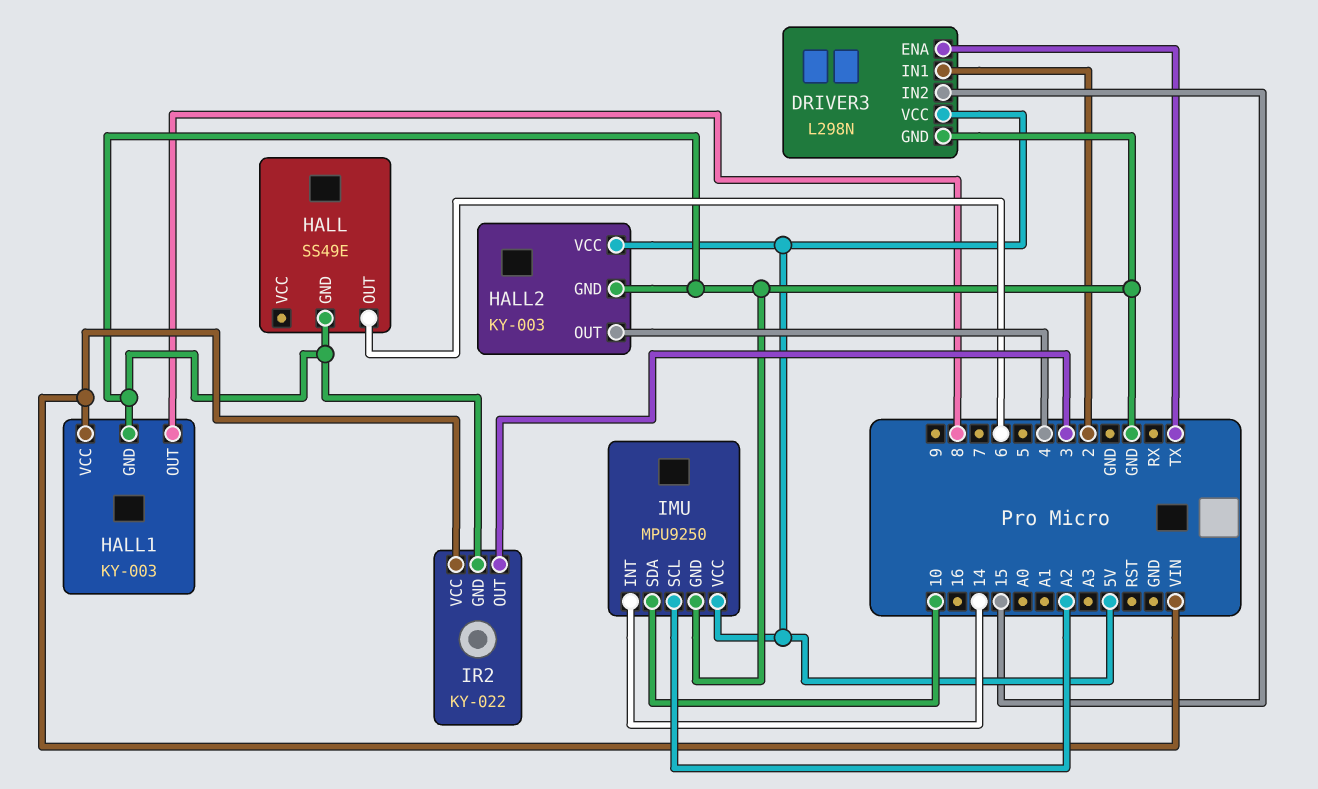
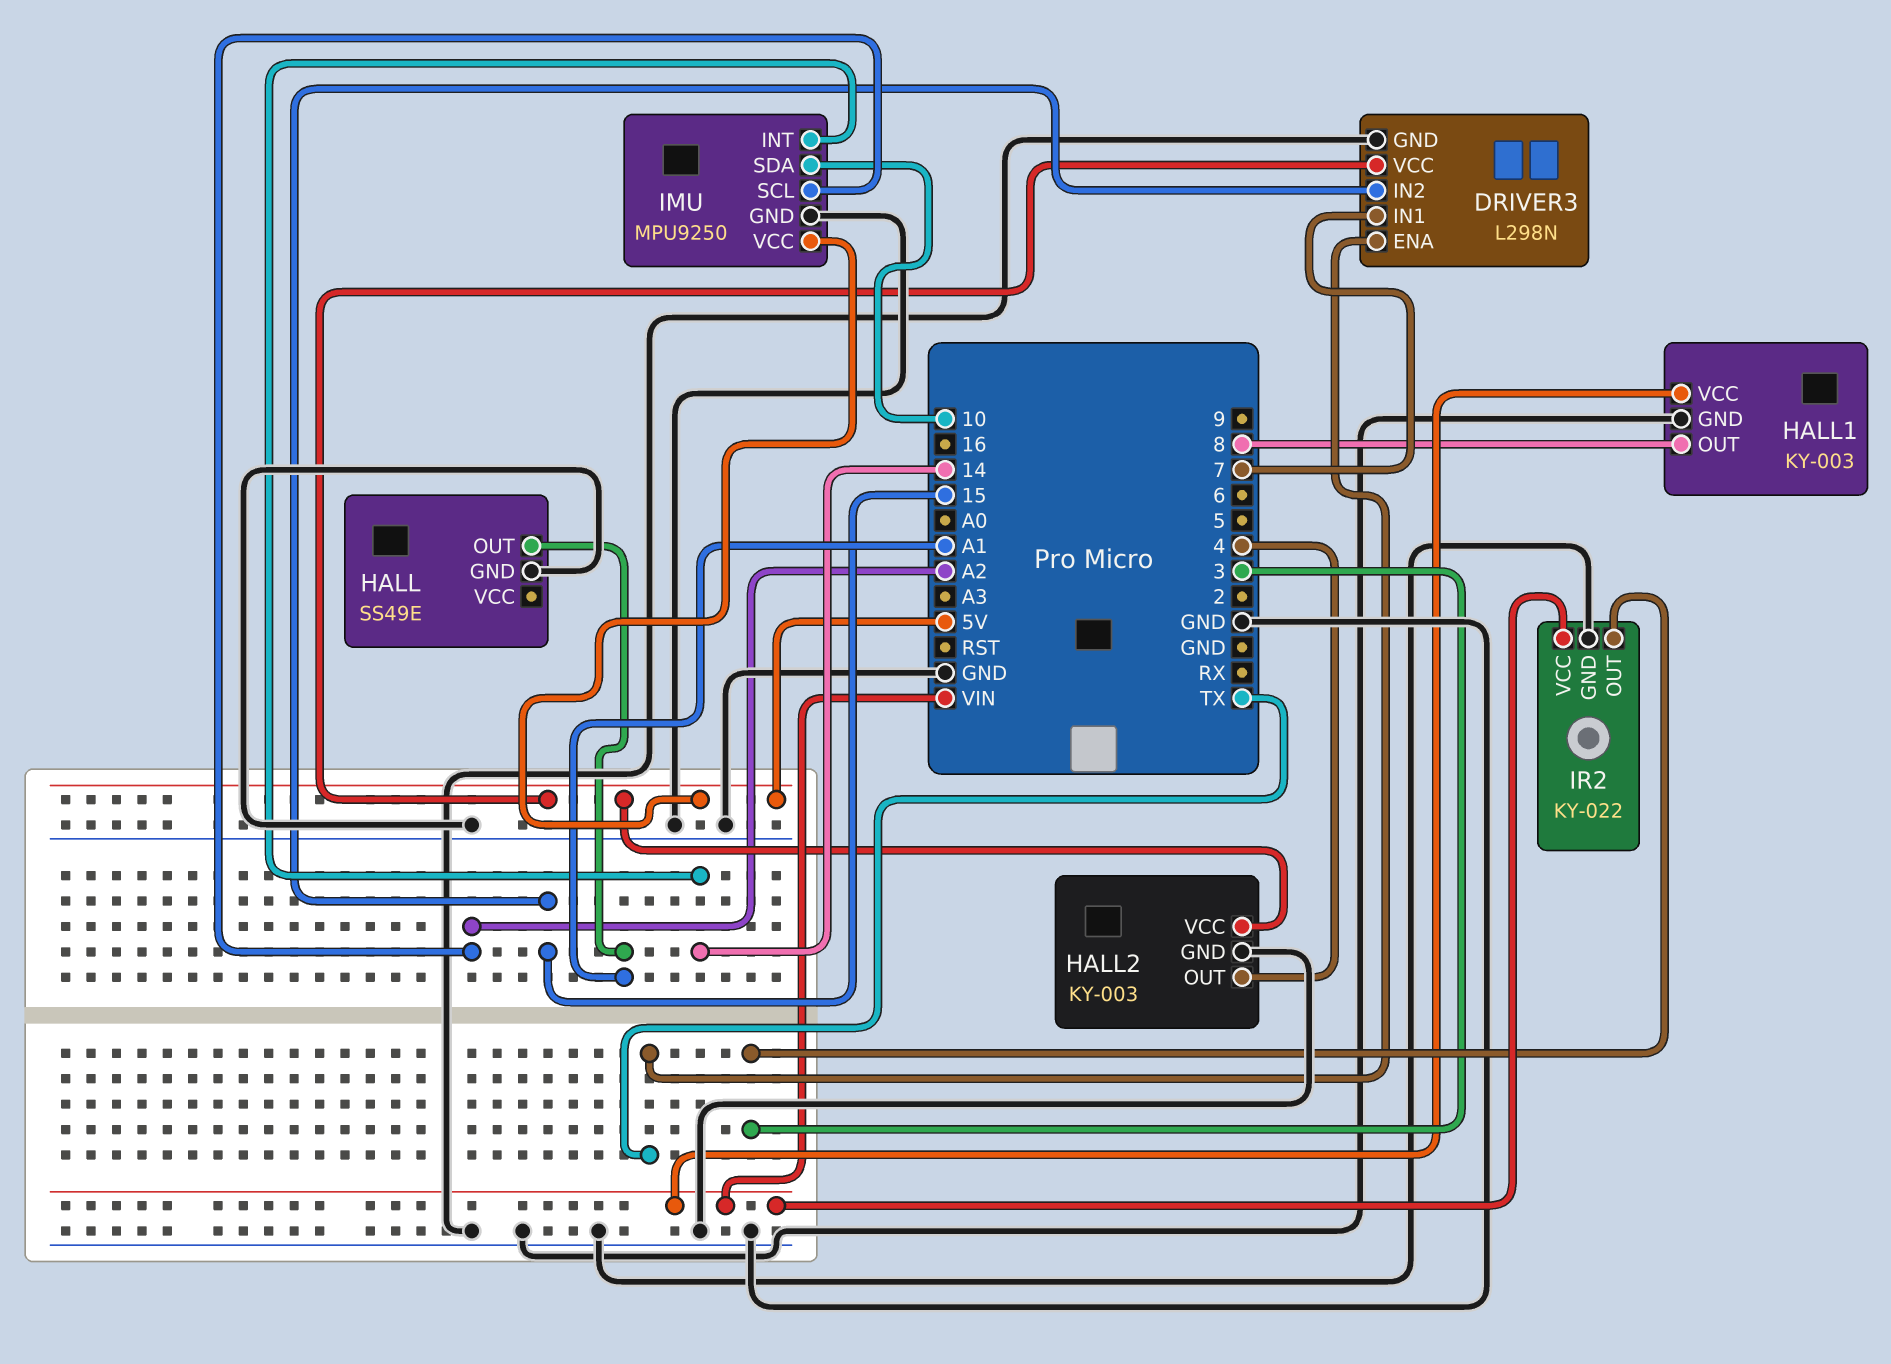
DRIVER3 pin IN1: 2 -> 7
HALL pin OUT: 6 -> A1

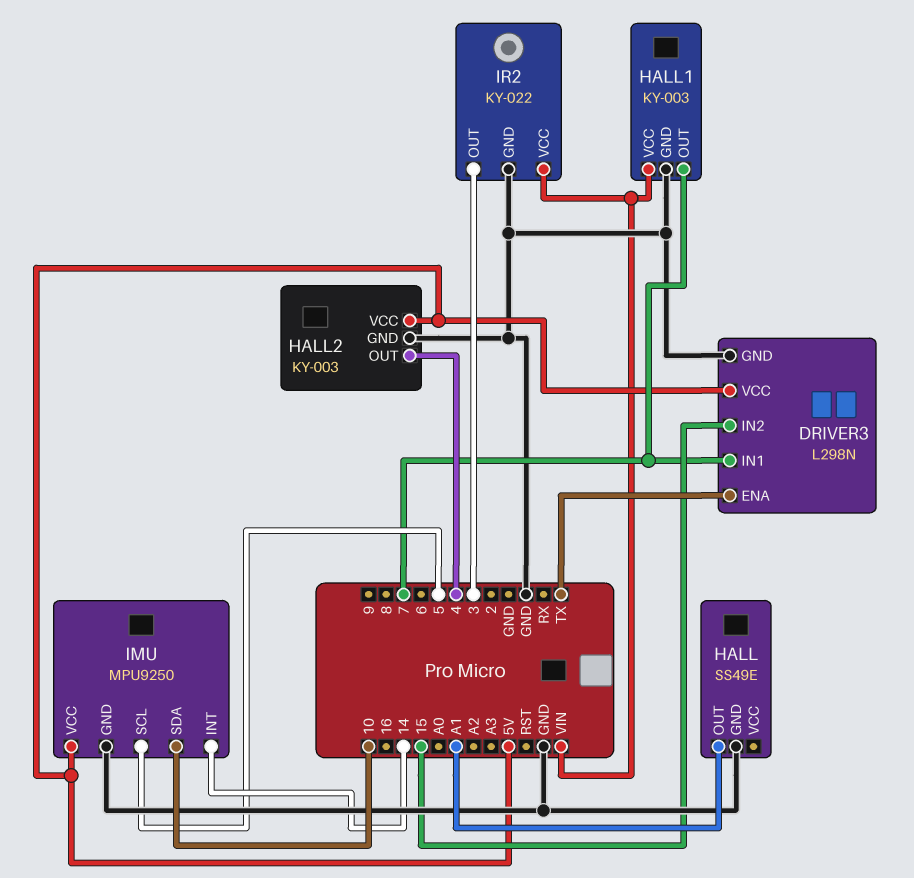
HALL1 pin OUT: 8 -> 7
IMU pin SCL: A2 -> 5

